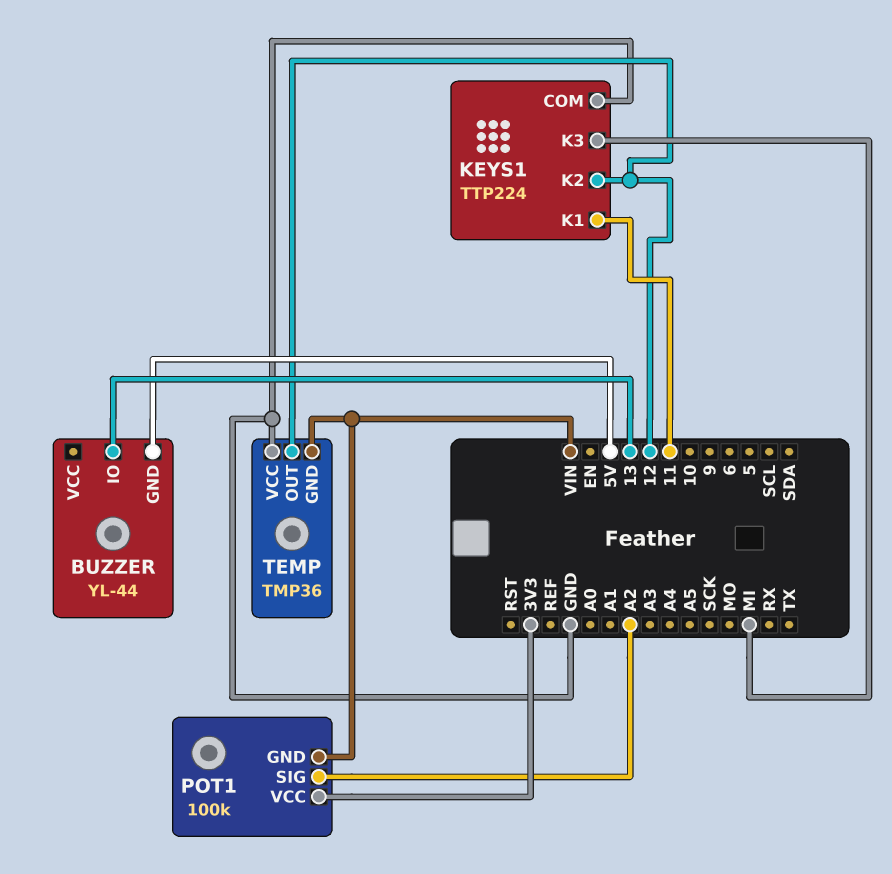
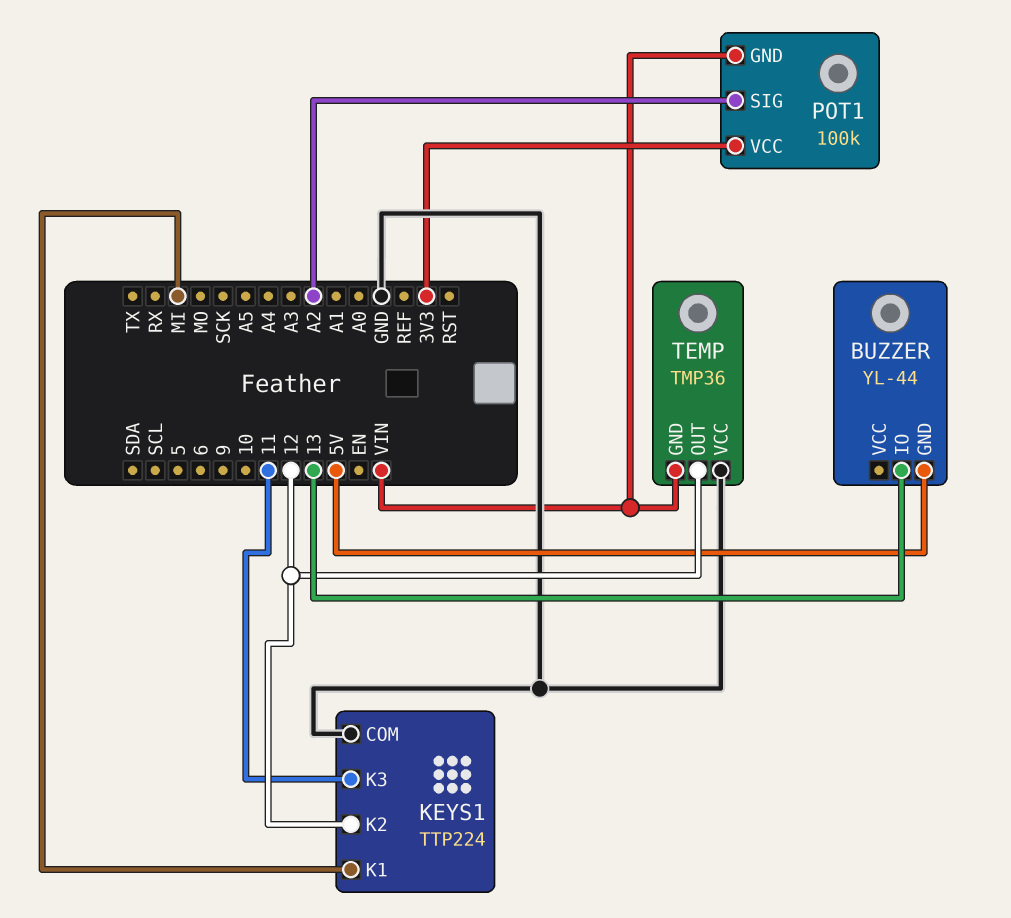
KEYS1 pin K1: 11 -> MI
KEYS1 pin K3: MI -> 11

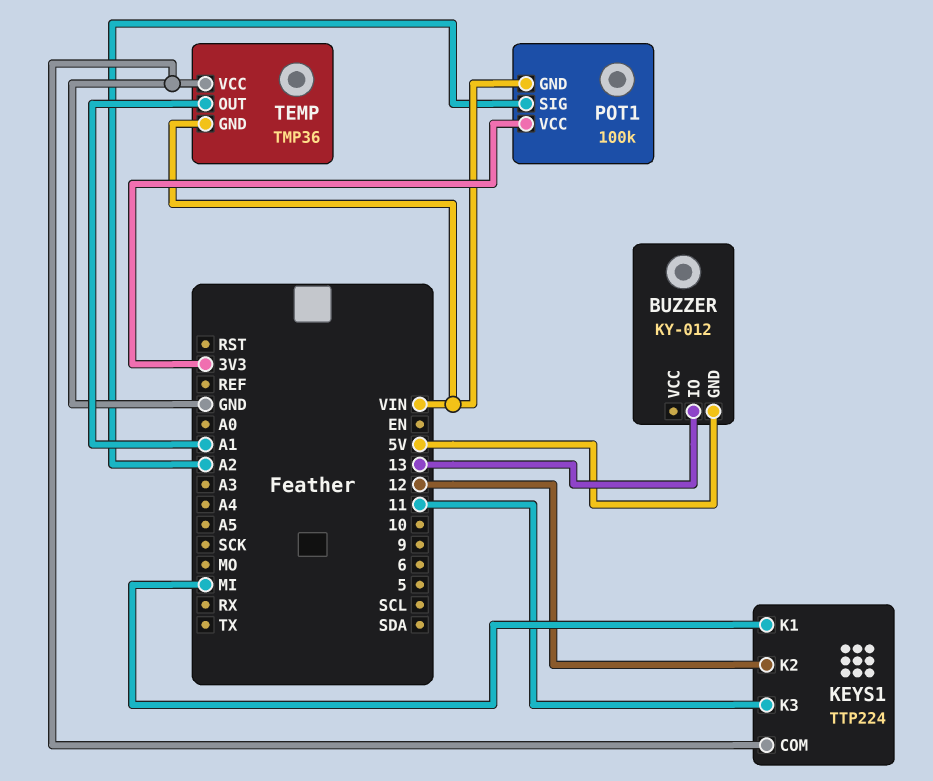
BUZZER: YL-44 -> KY-012
TEMP pin OUT: 12 -> A1

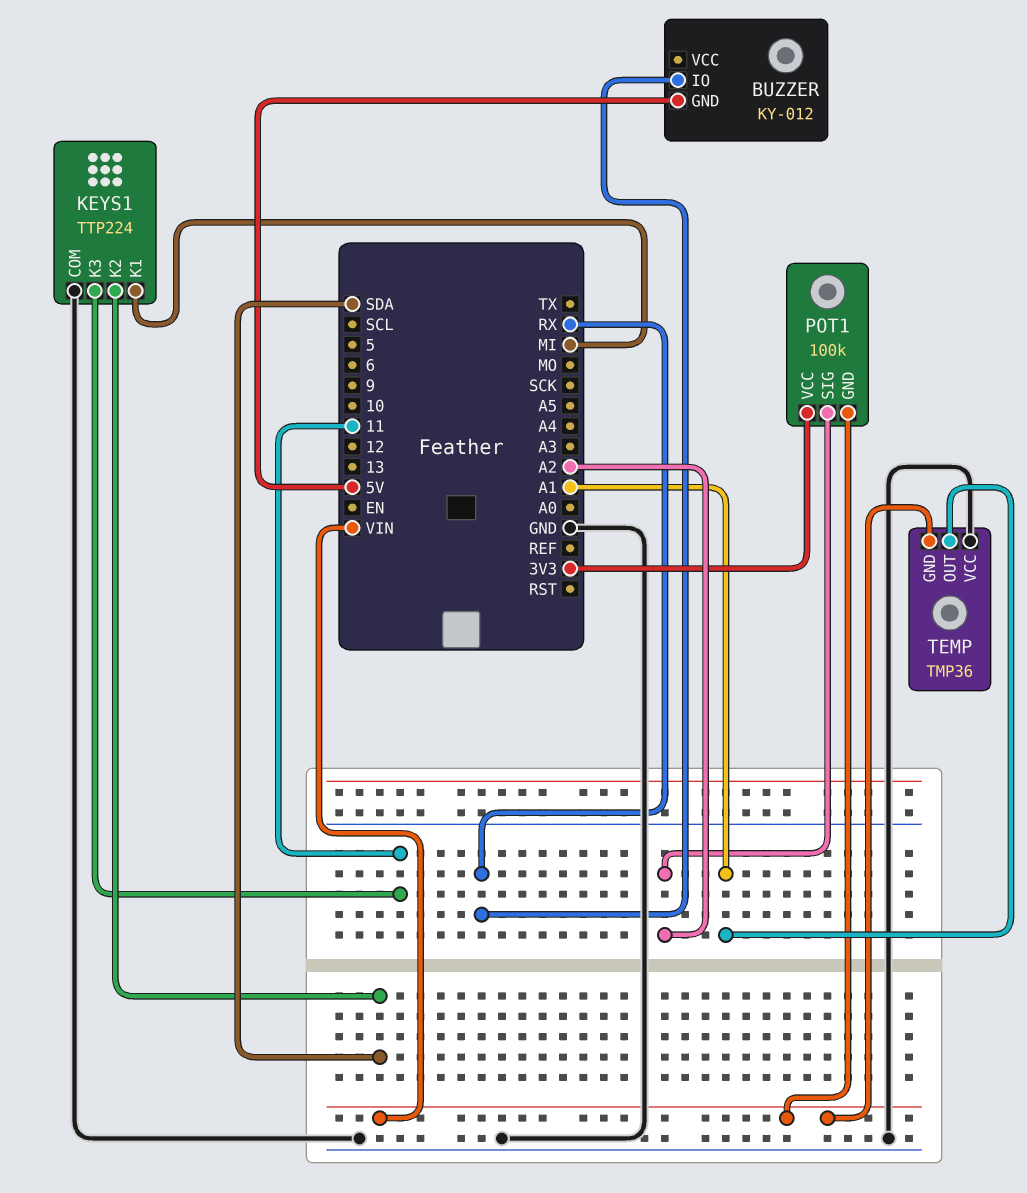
BUZZER pin IO: 13 -> RX
KEYS1 pin K2: 12 -> SDA

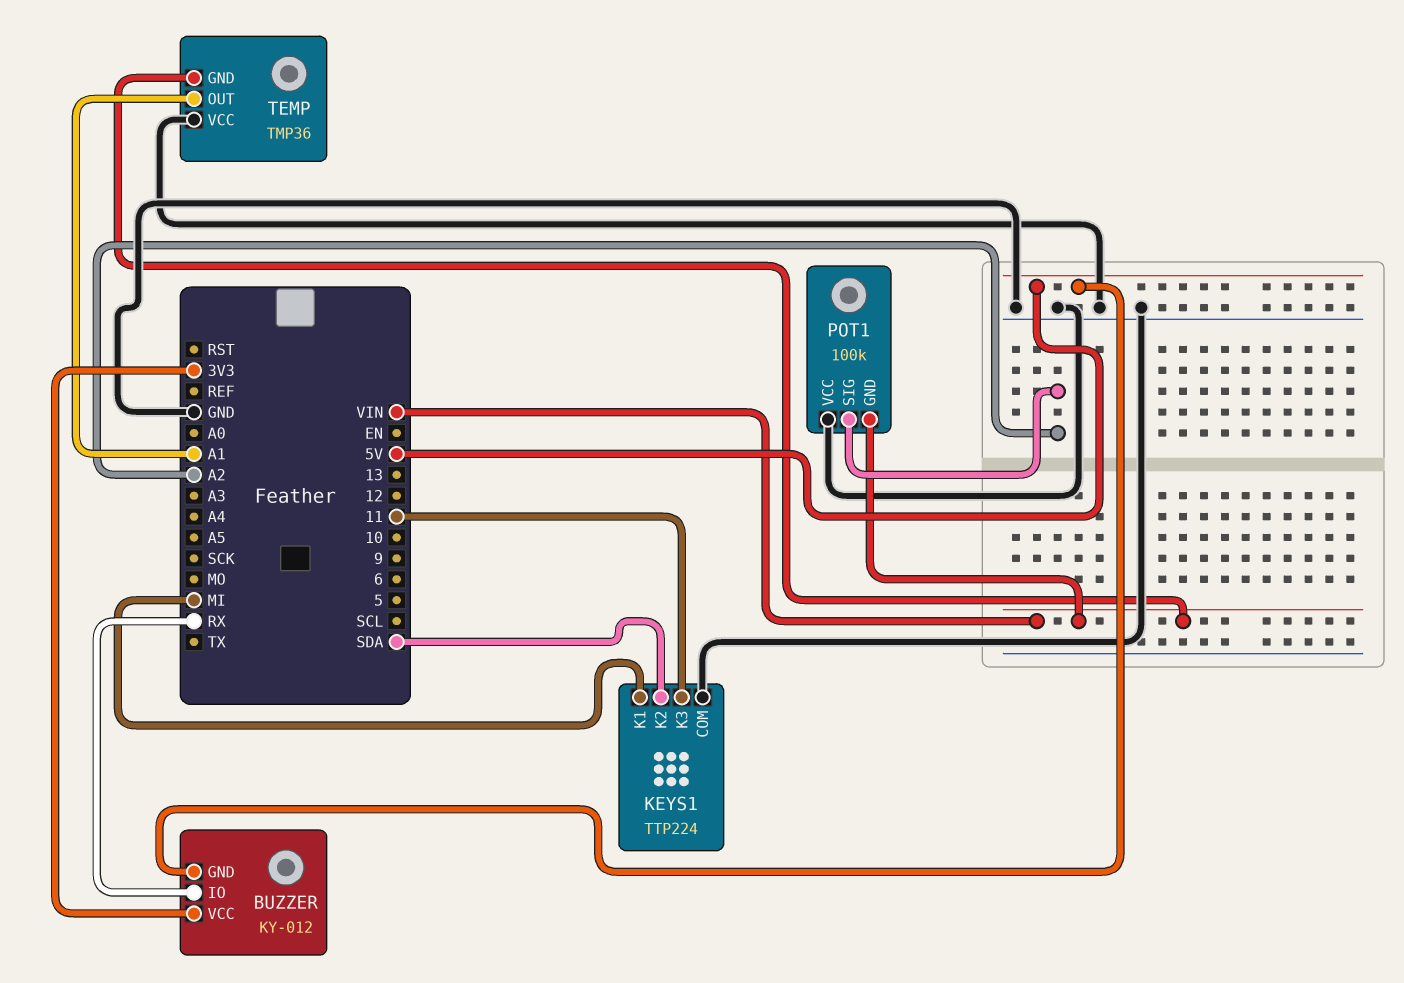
BUZZER pin VCC: none -> 3V3
POT1 pin VCC: 3V3 -> GND

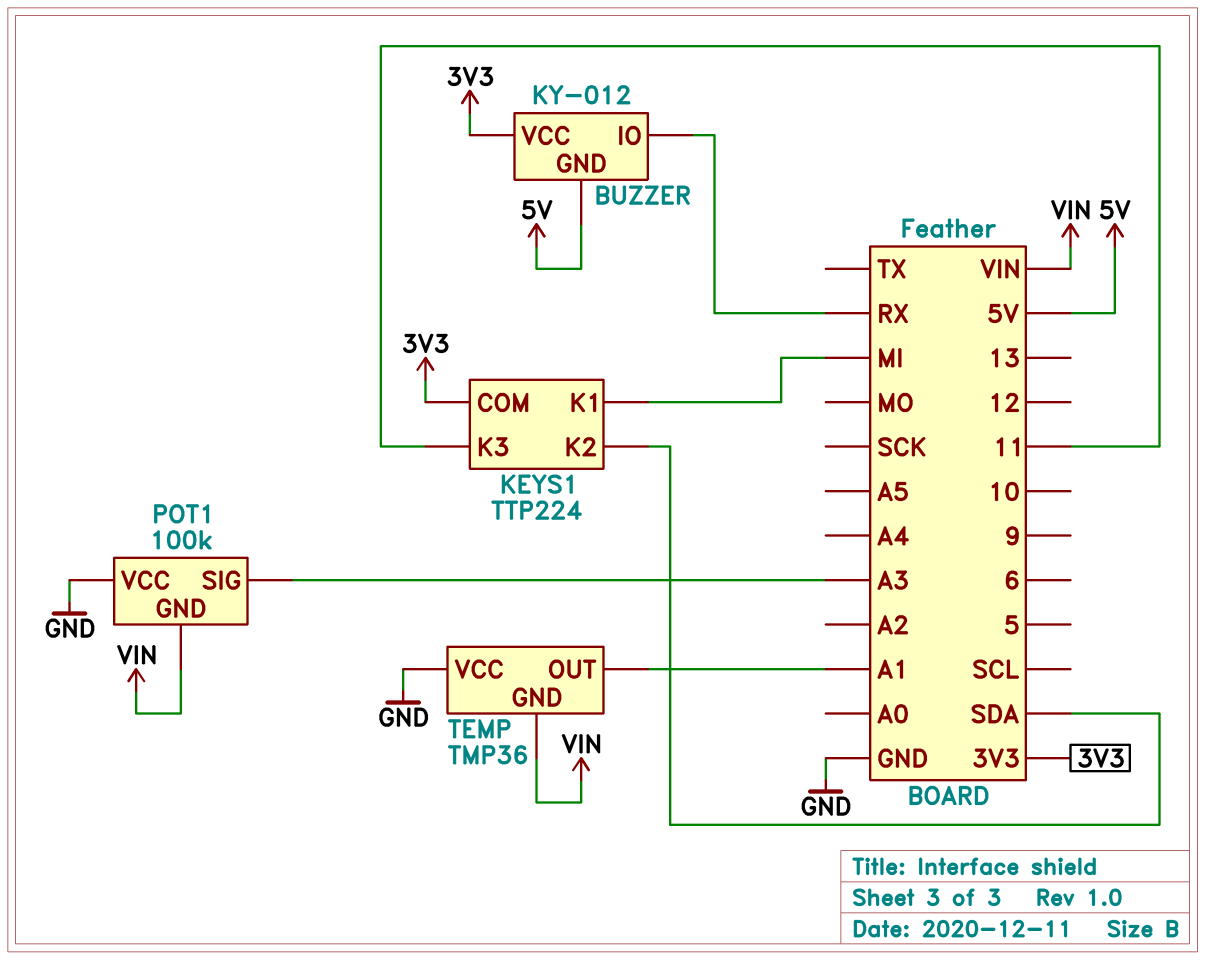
KEYS1 pin COM: GND -> 3V3
POT1 pin SIG: A2 -> A3

